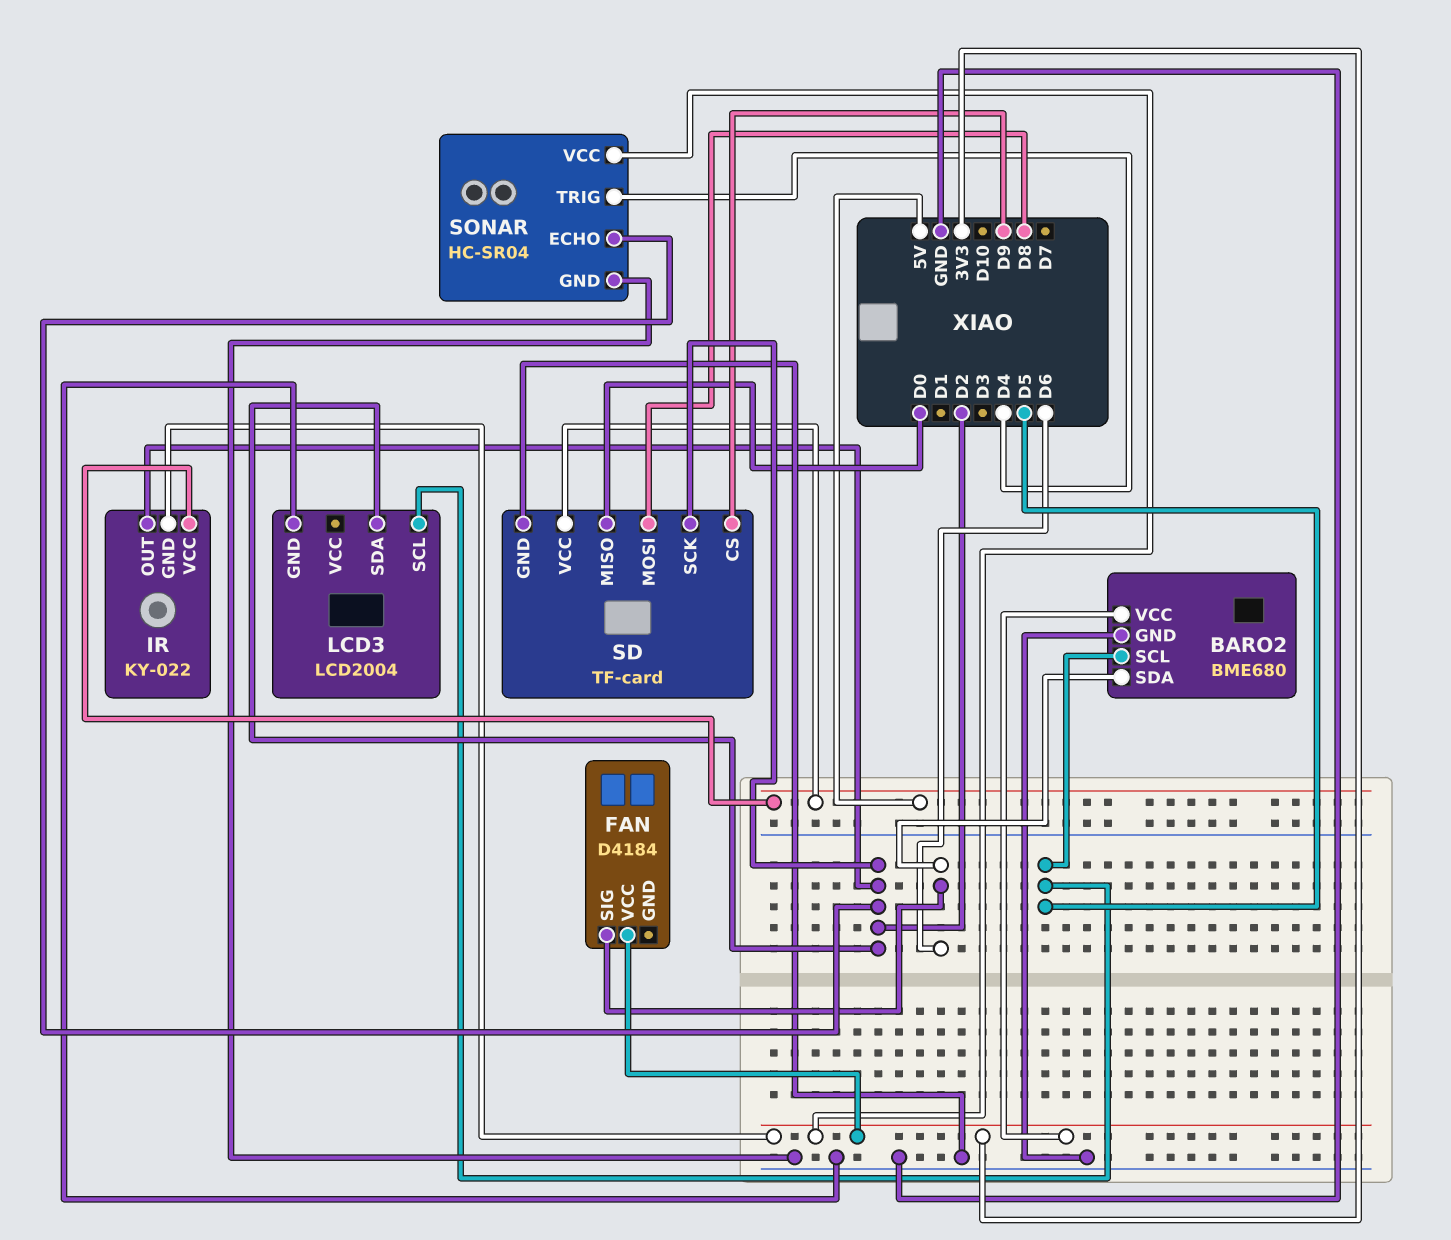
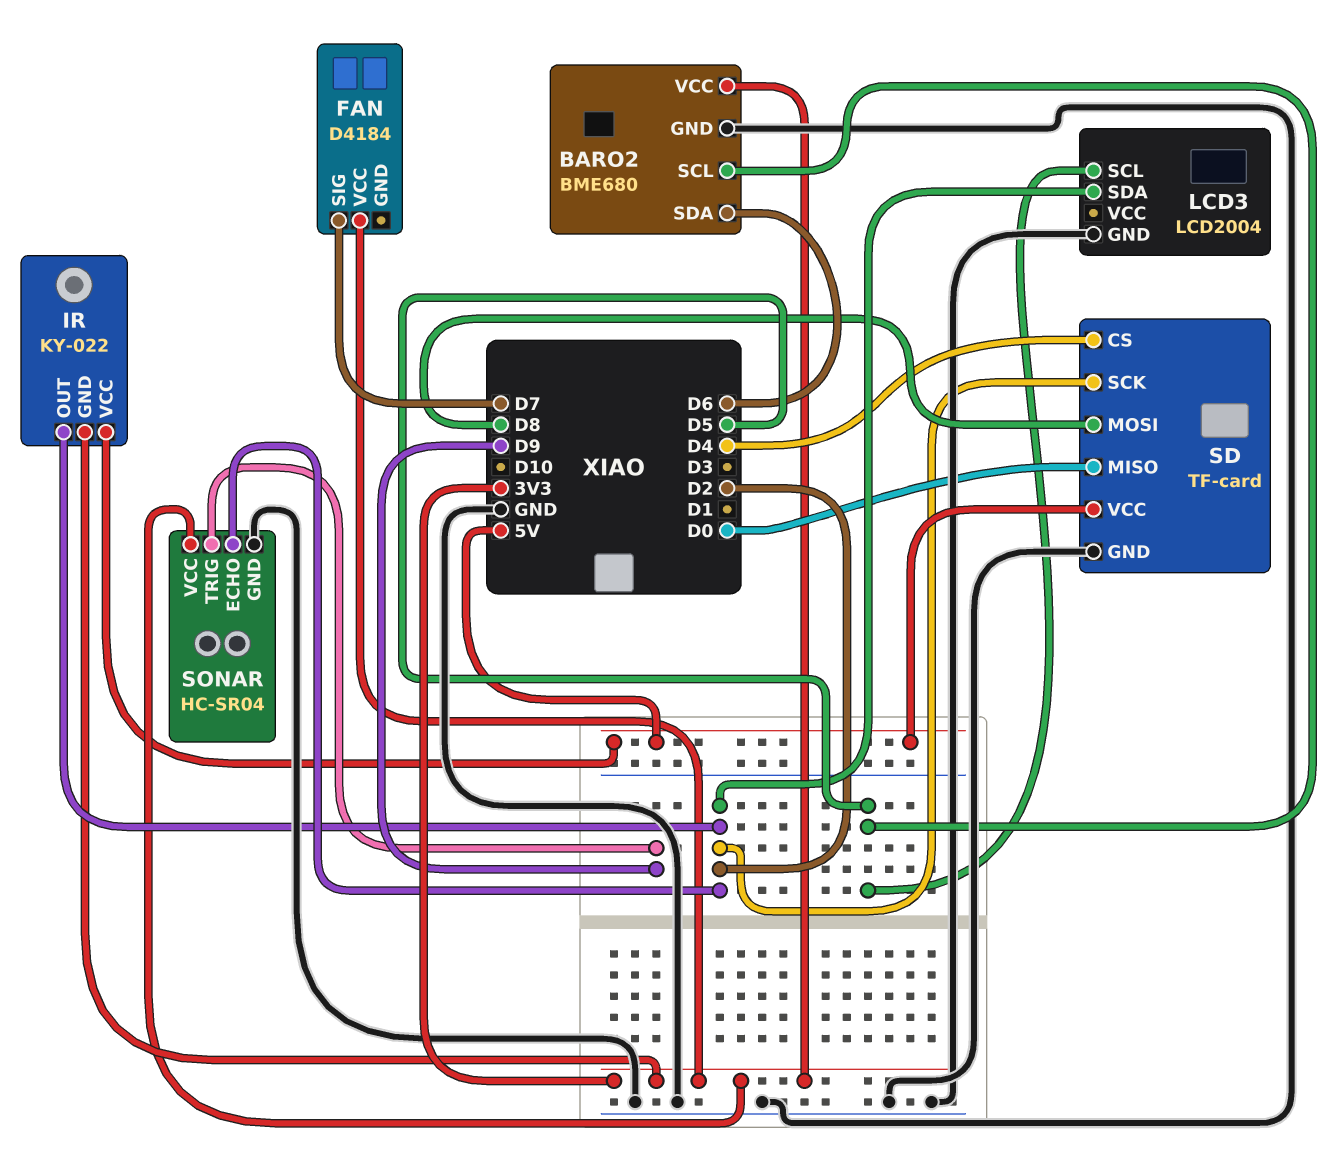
FAN pin SIG: D6 -> D7
SD pin CS: D9 -> D4
SONAR pin TRIG: D4 -> D9

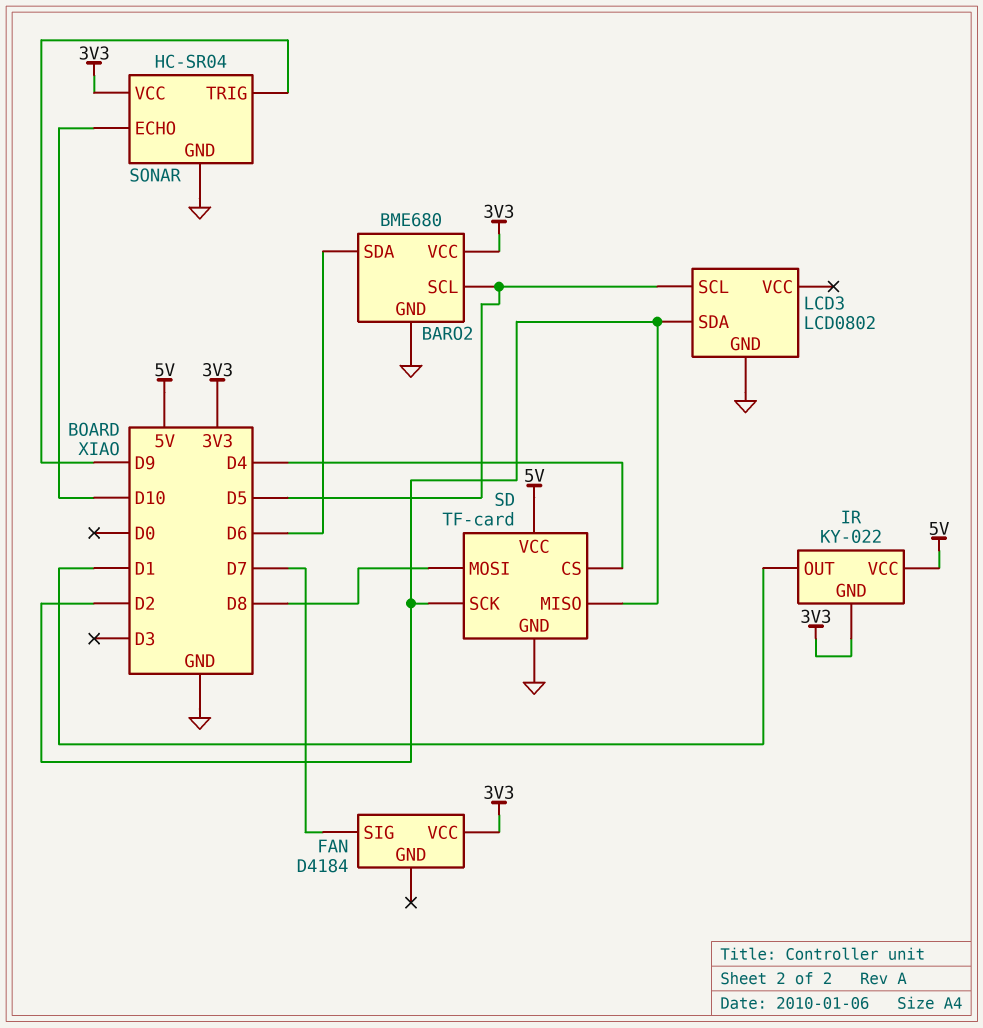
IR pin OUT: D2 -> D1
LCD3: LCD2004 -> LCD0802
SD pin MISO: D0 -> D2
SONAR pin ECHO: D2 -> D10

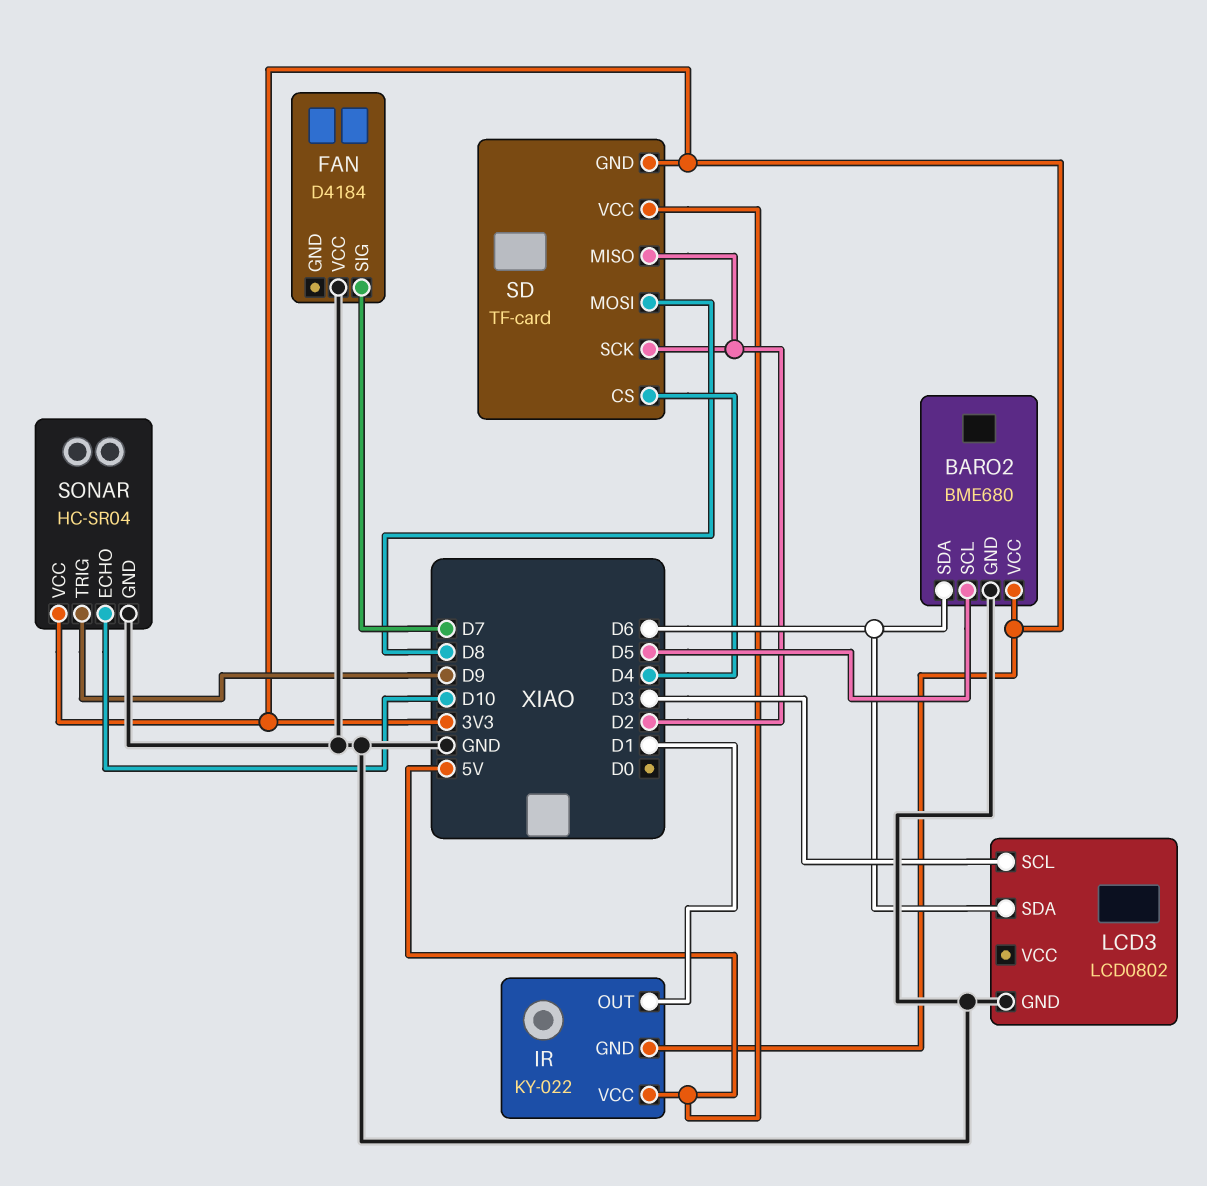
FAN pin VCC: 3V3 -> GND
LCD3 pin SCL: D5 -> D3
LCD3 pin SDA: D2 -> D6
SD pin GND: GND -> 3V3

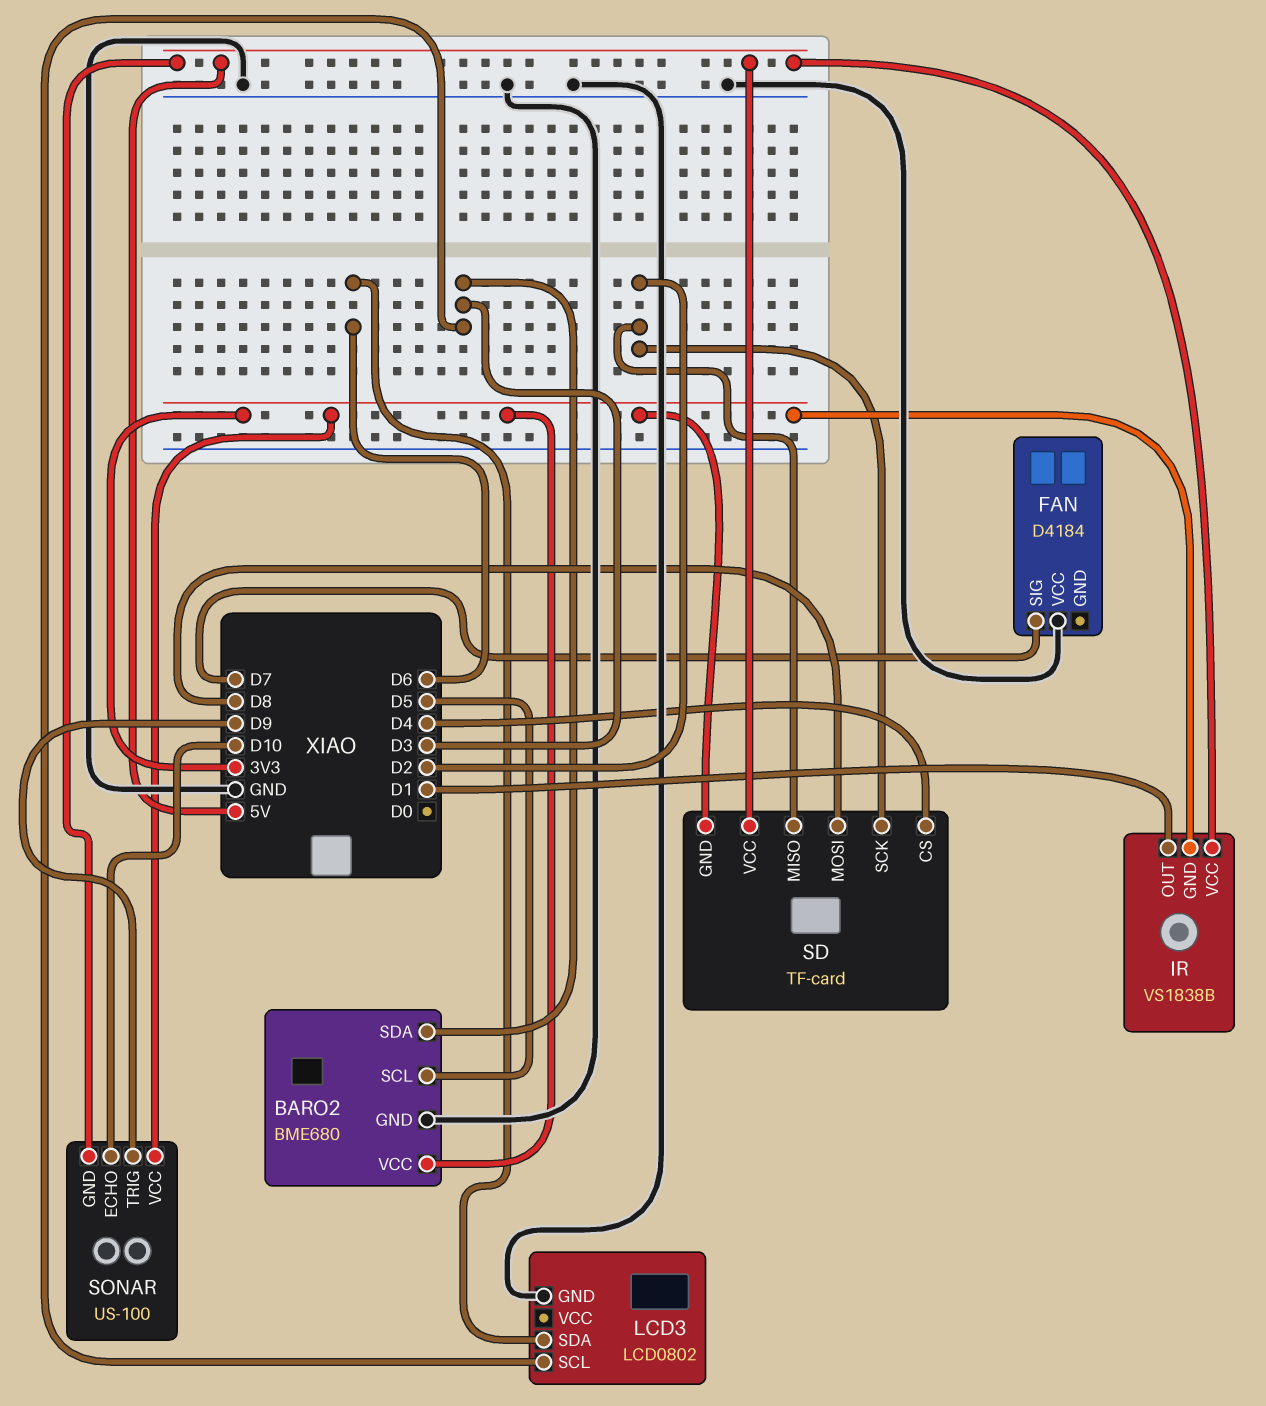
BARO2 pin SDA: D6 -> D3
IR: KY-022 -> VS1838B
SONAR: HC-SR04 -> US-100
SONAR pin GND: GND -> 5V

